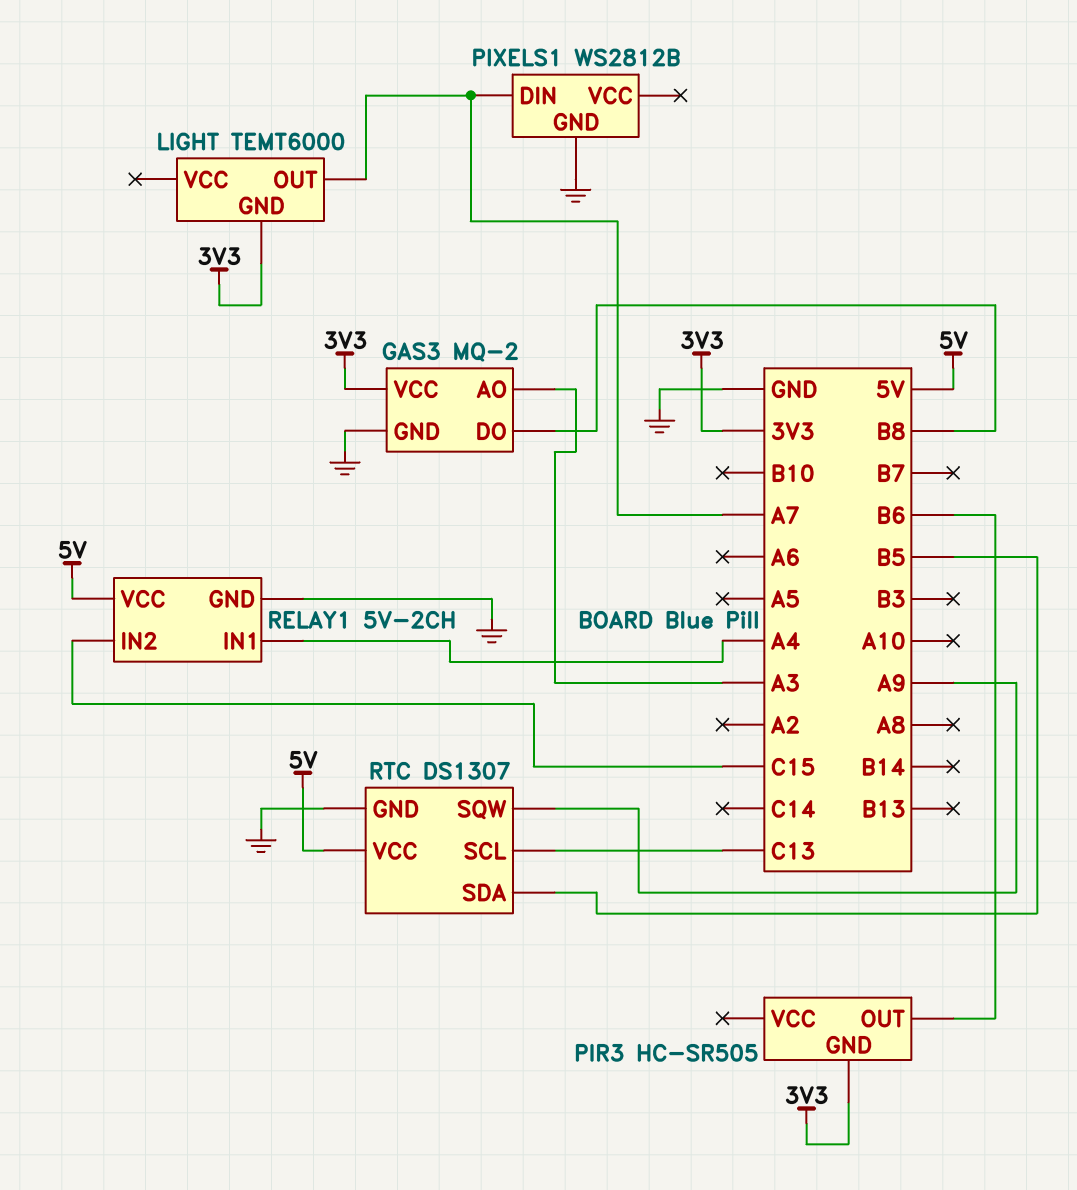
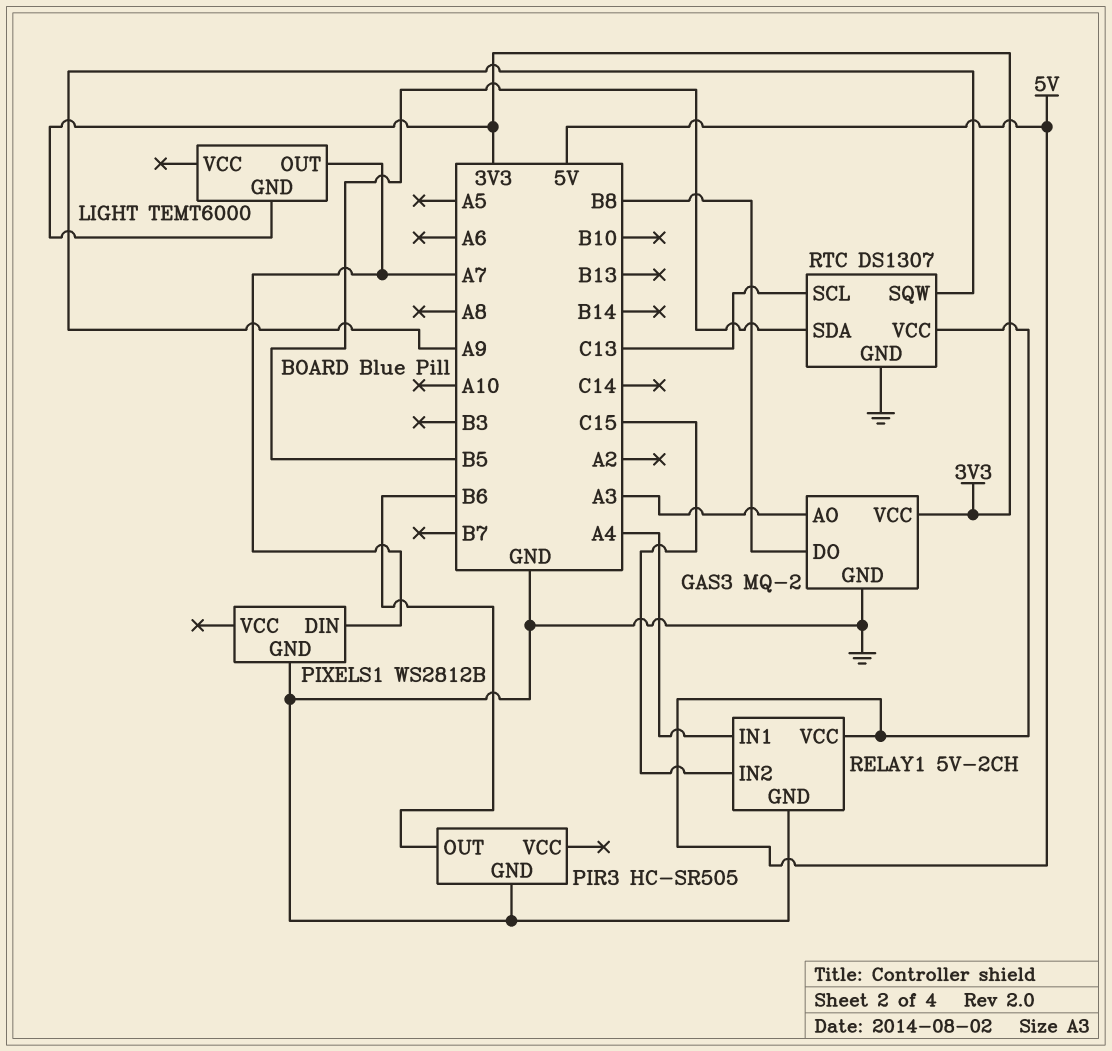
PIR3 pin GND: 3V3 -> GND

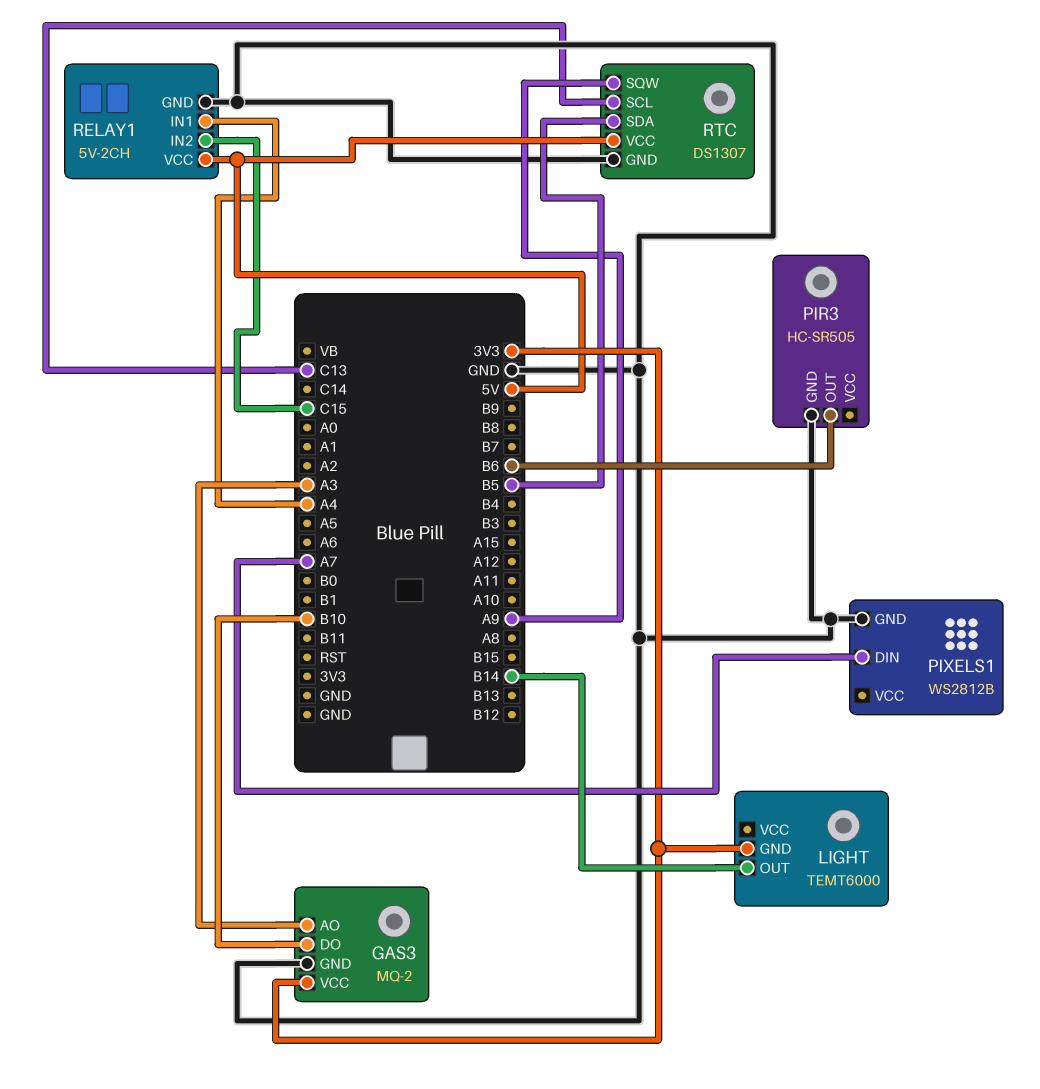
GAS3 pin DO: B8 -> B10
LIGHT pin OUT: A7 -> B14

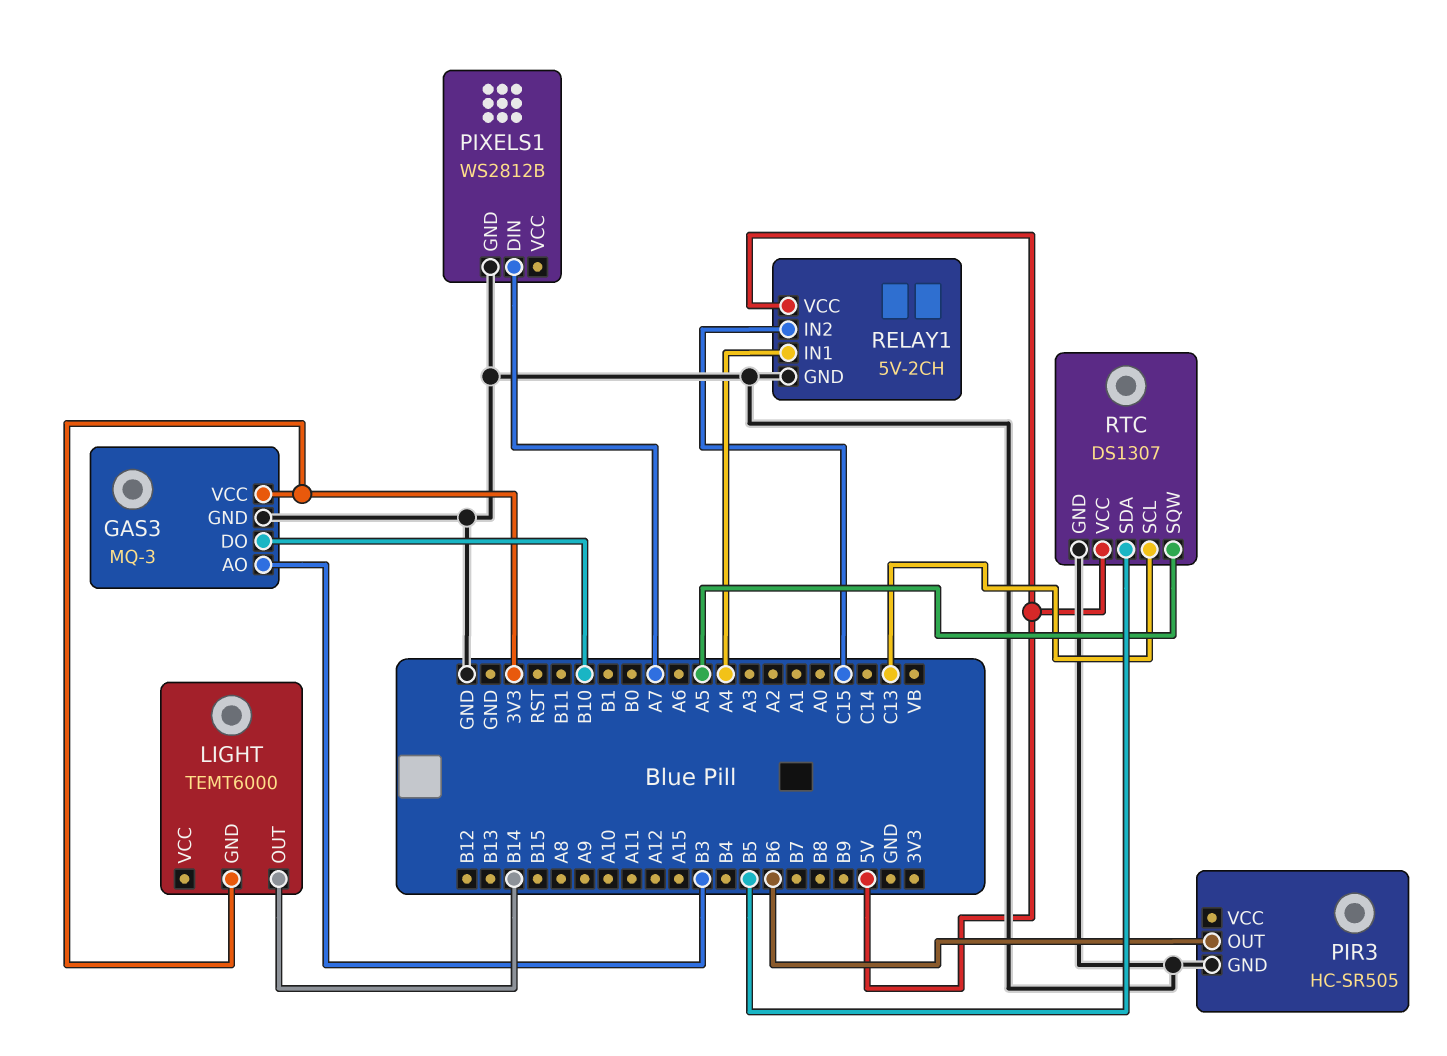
GAS3: MQ-2 -> MQ-3
GAS3 pin AO: A3 -> B3
RTC pin SQW: A9 -> A5

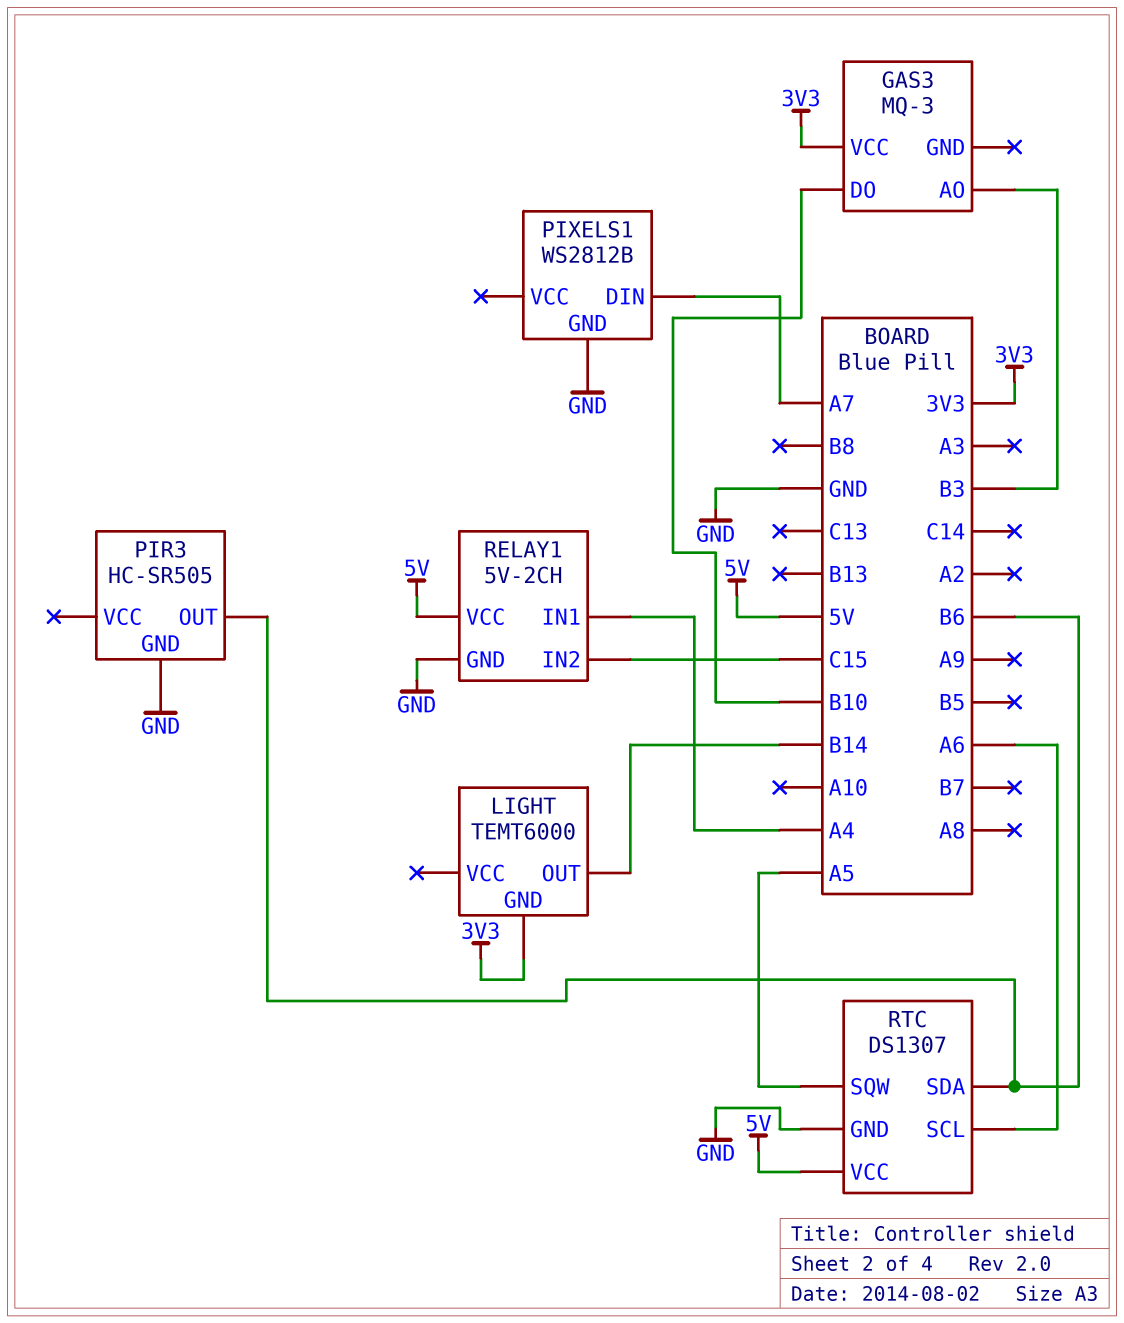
GAS3 pin GND: GND -> none
RTC pin SCL: C13 -> A6
RTC pin SDA: B5 -> B6

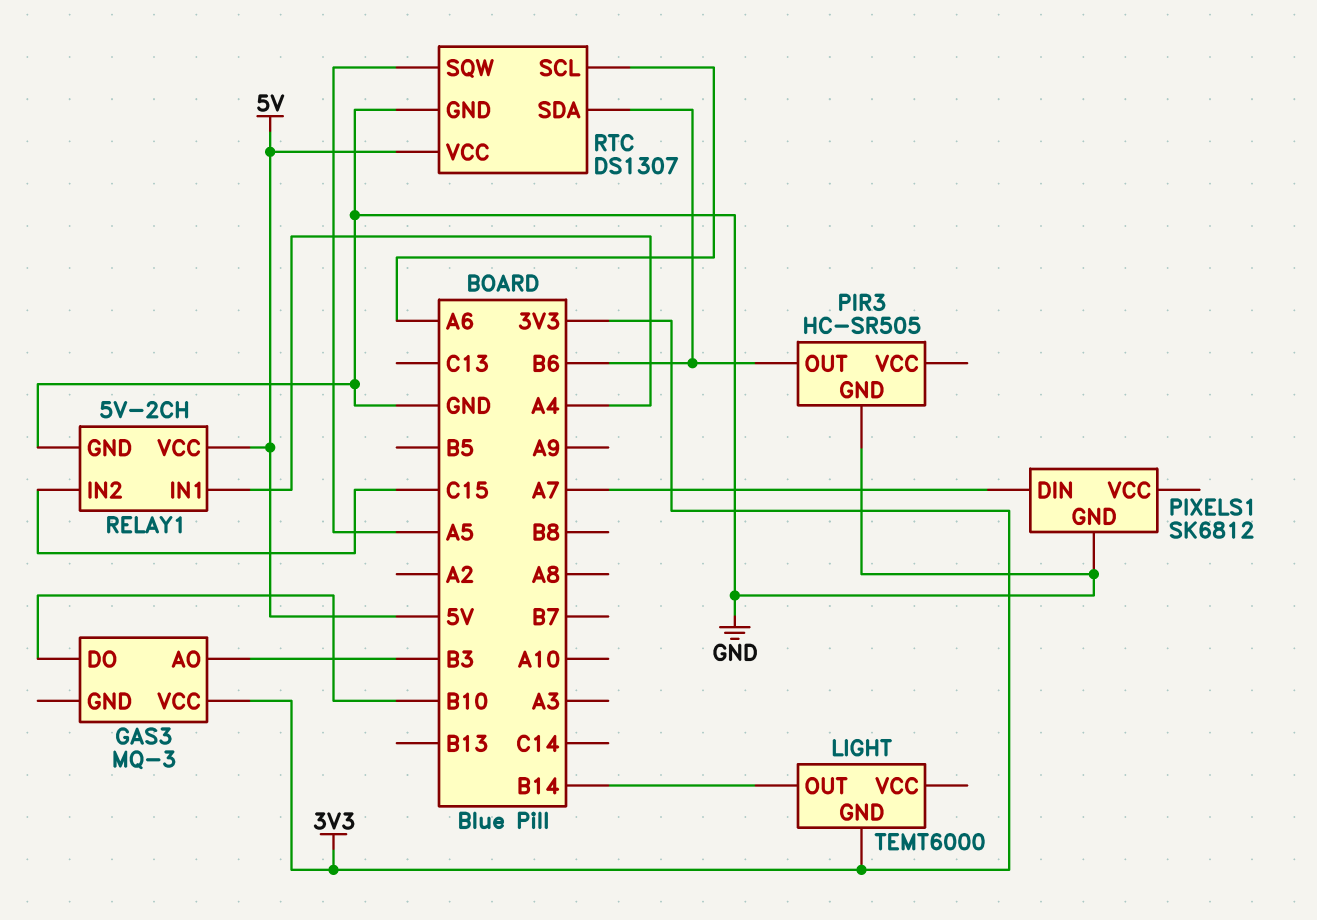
PIXELS1: WS2812B -> SK6812

